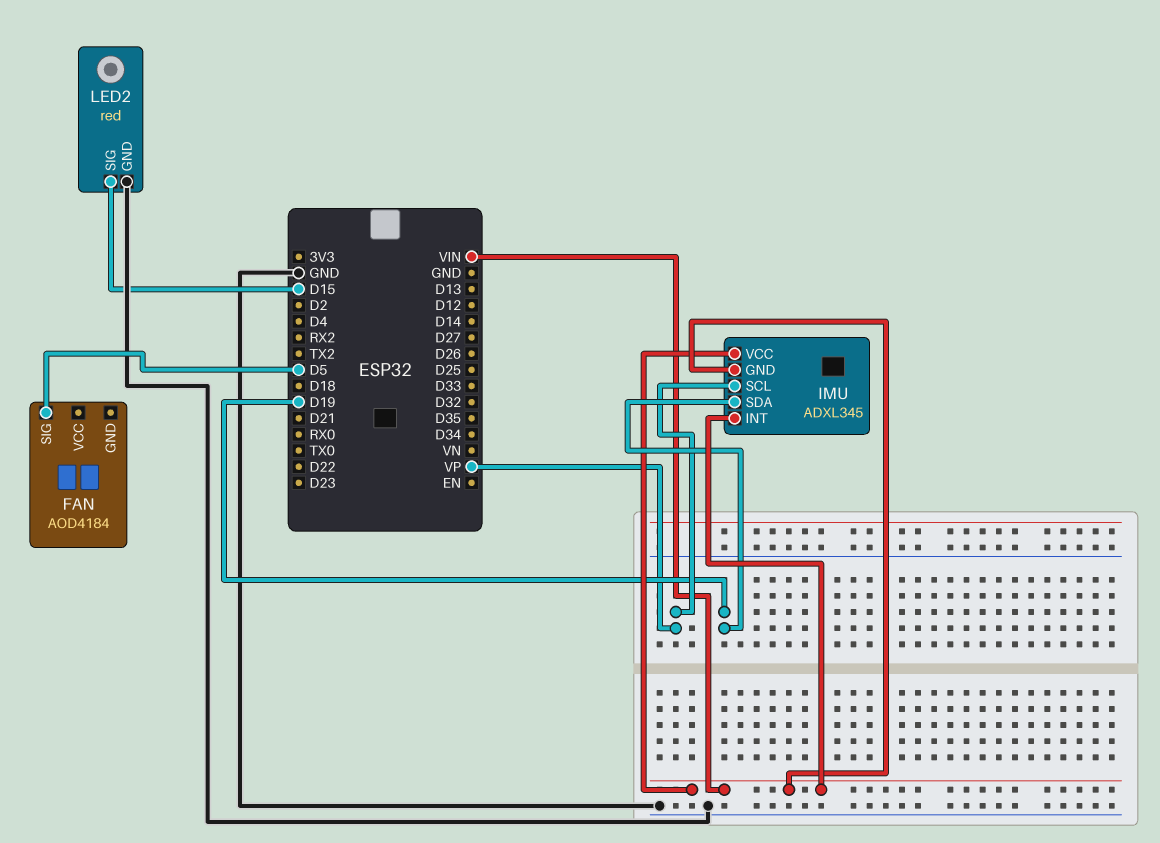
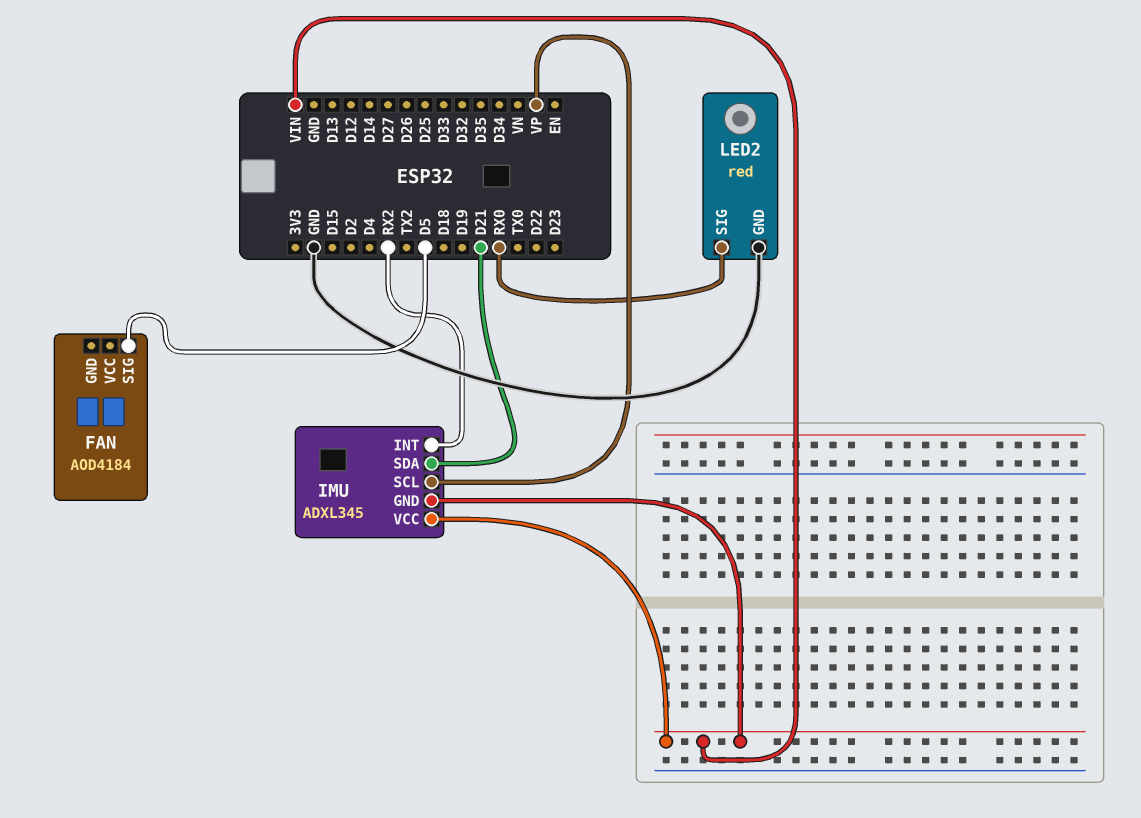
IMU pin INT: VIN -> RX2
IMU pin SDA: D19 -> D21
LED2 pin SIG: D15 -> RX0

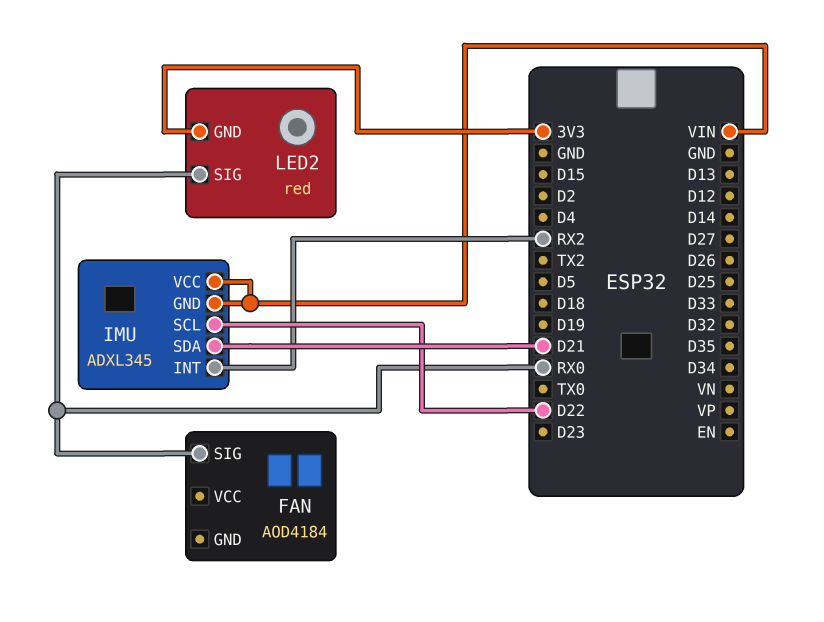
FAN pin SIG: D5 -> RX0
IMU pin SCL: VP -> D22
LED2 pin GND: GND -> 3V3

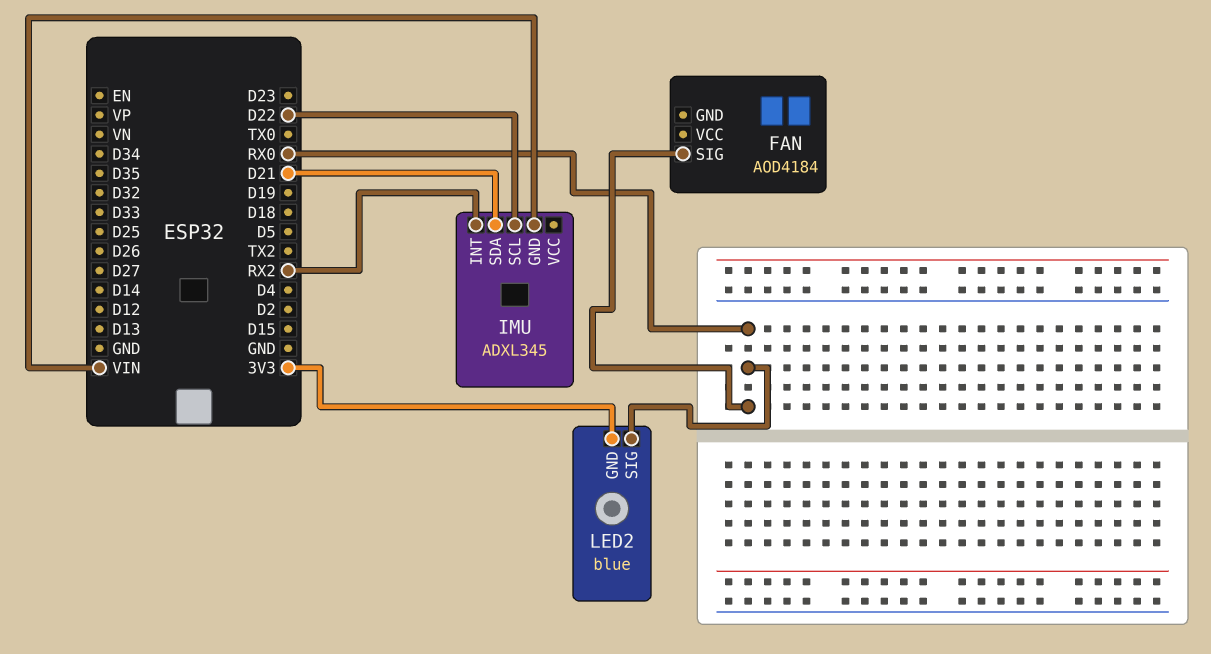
IMU pin VCC: VIN -> none
LED2: red -> blue

